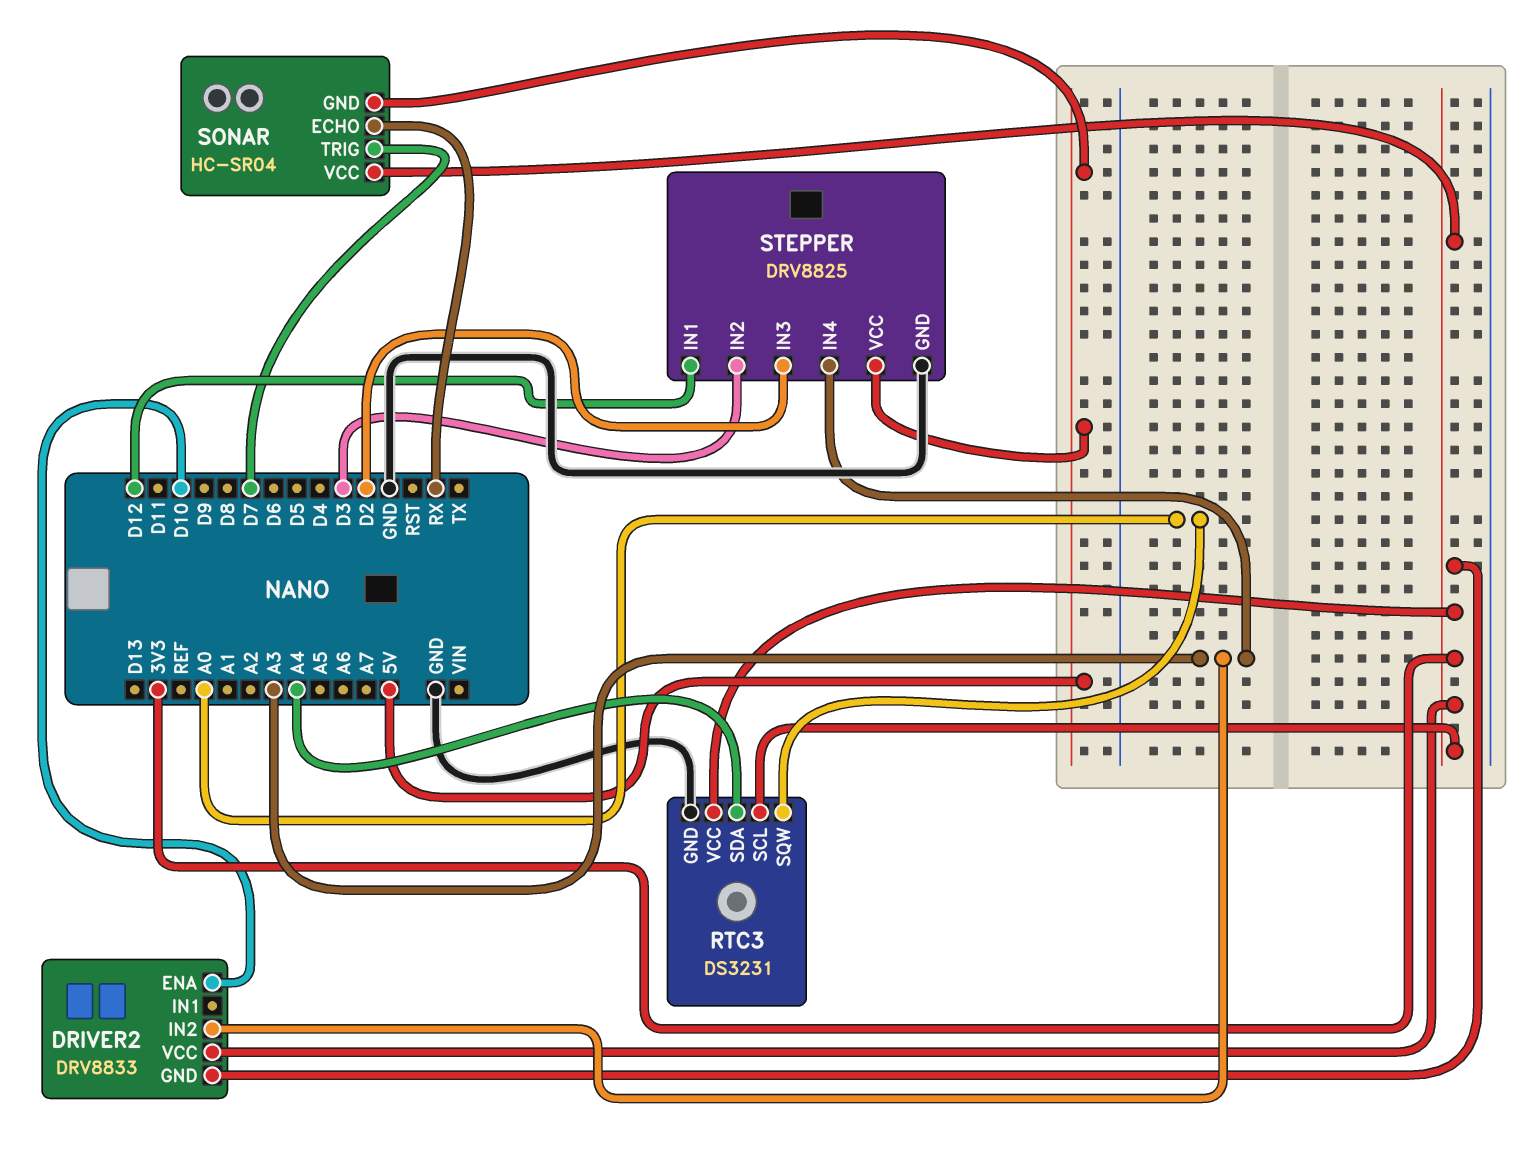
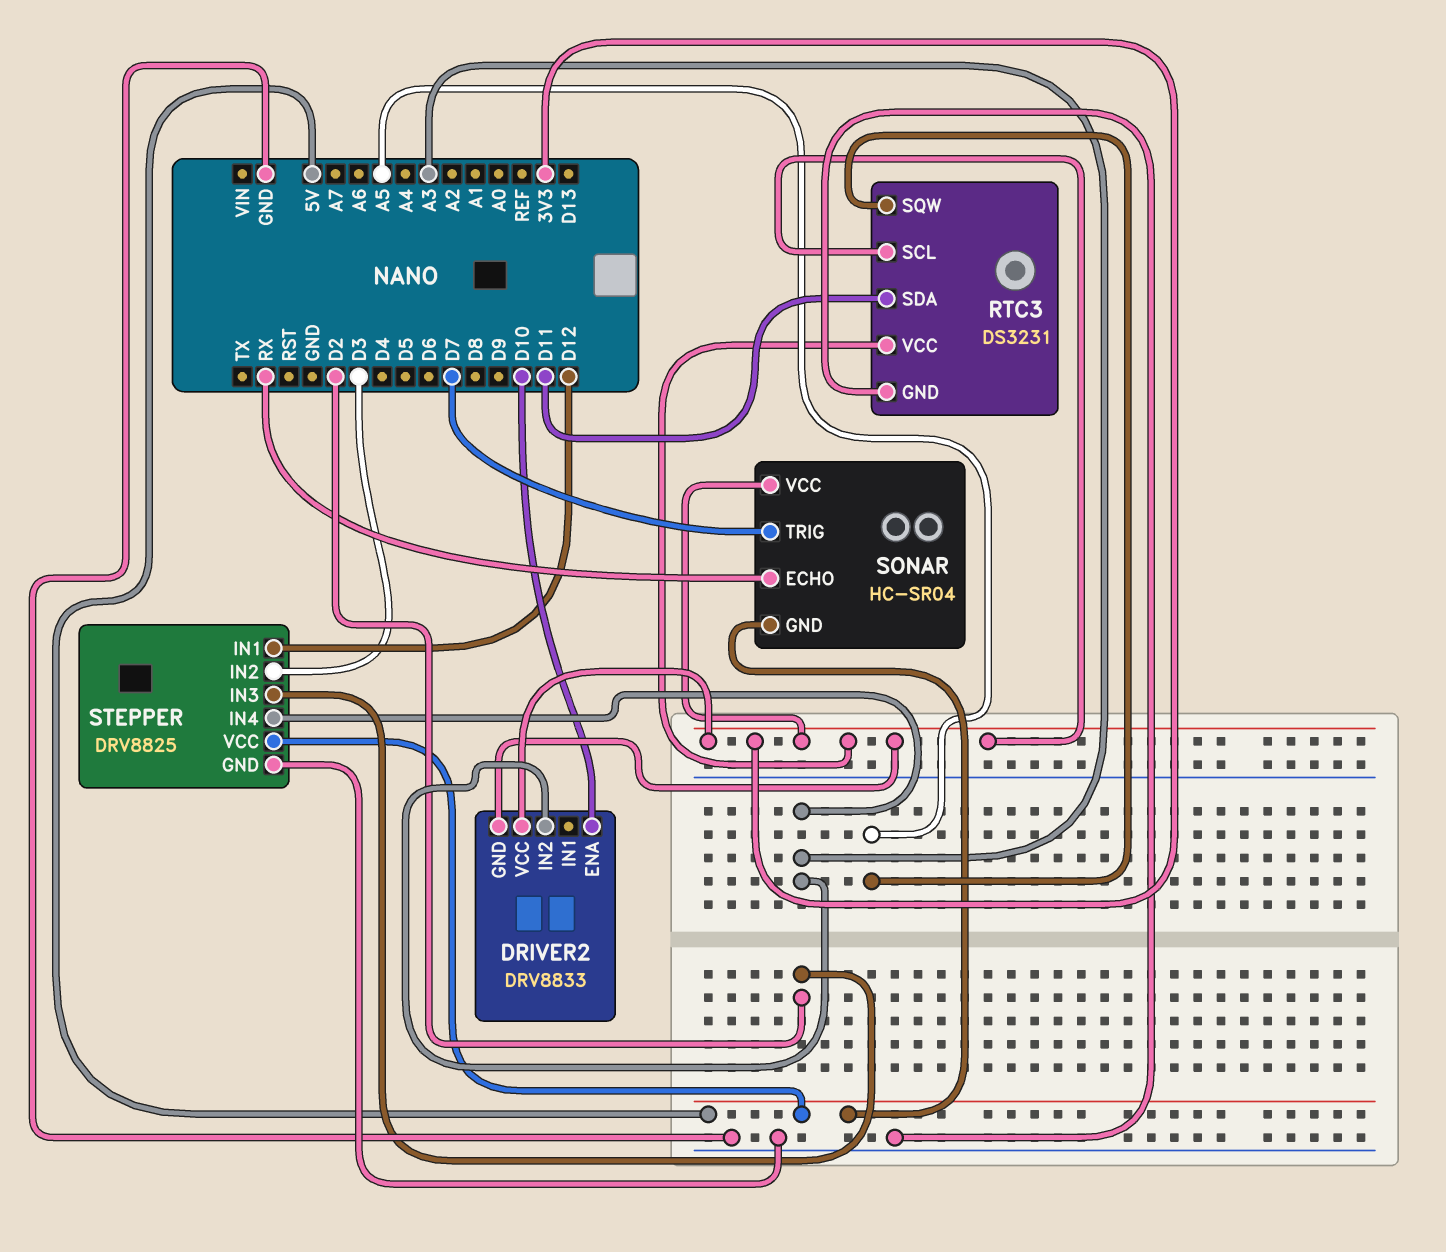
RTC3 pin SDA: A4 -> D11
RTC3 pin SQW: A0 -> A5

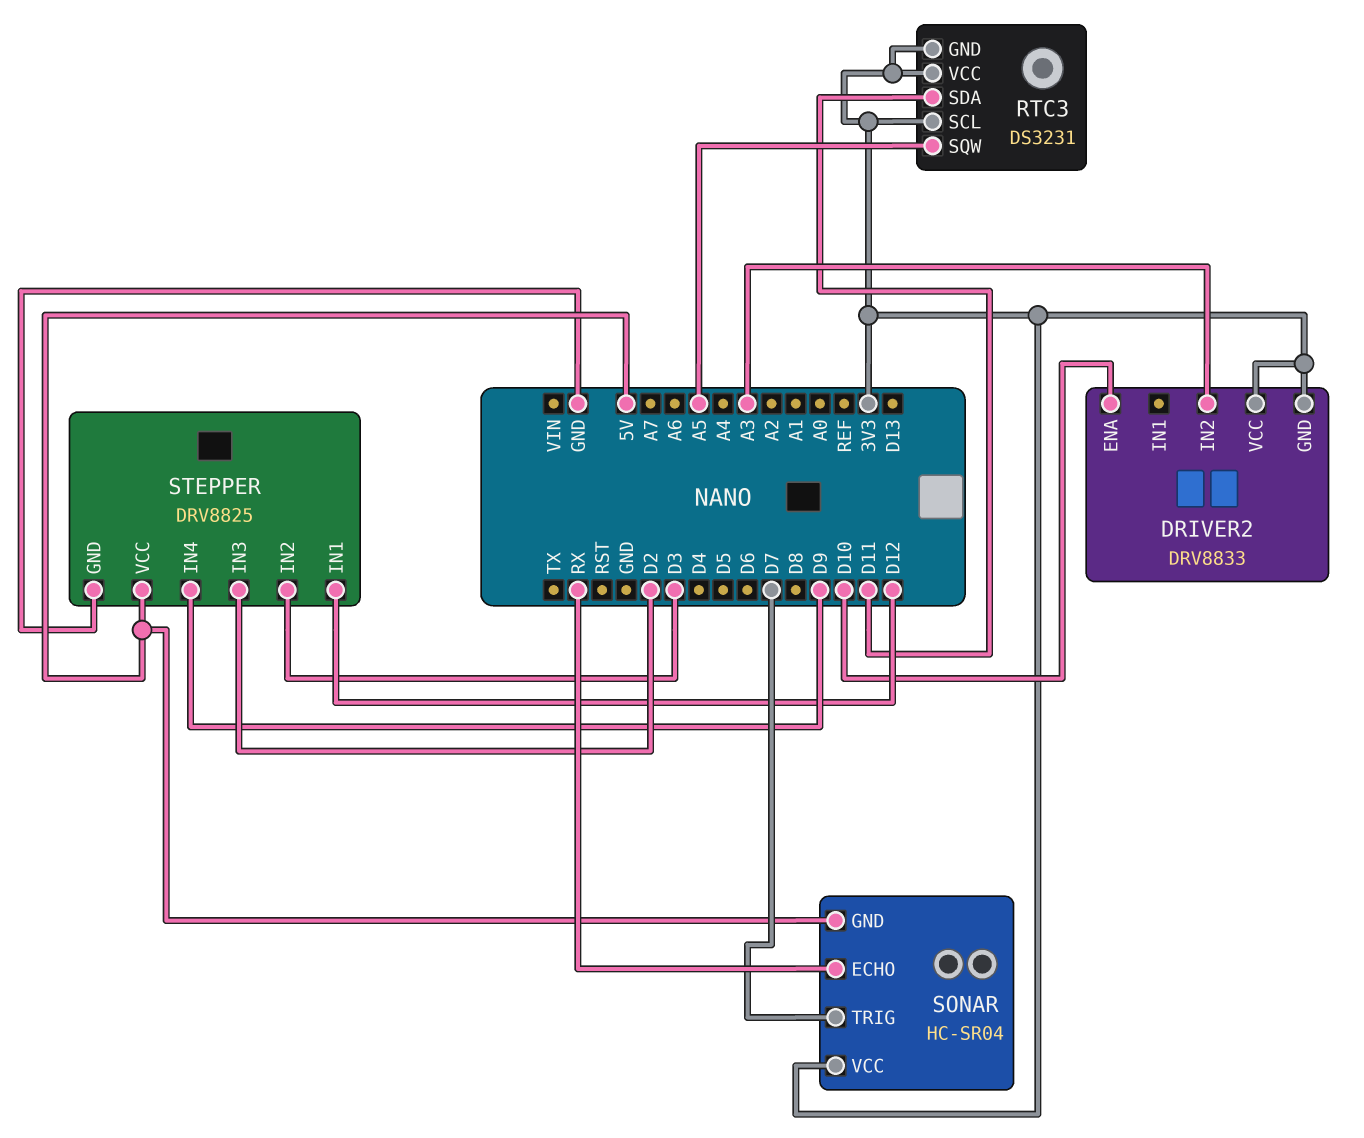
RTC3 pin GND: GND -> 3V3
STEPPER pin IN4: A3 -> D9

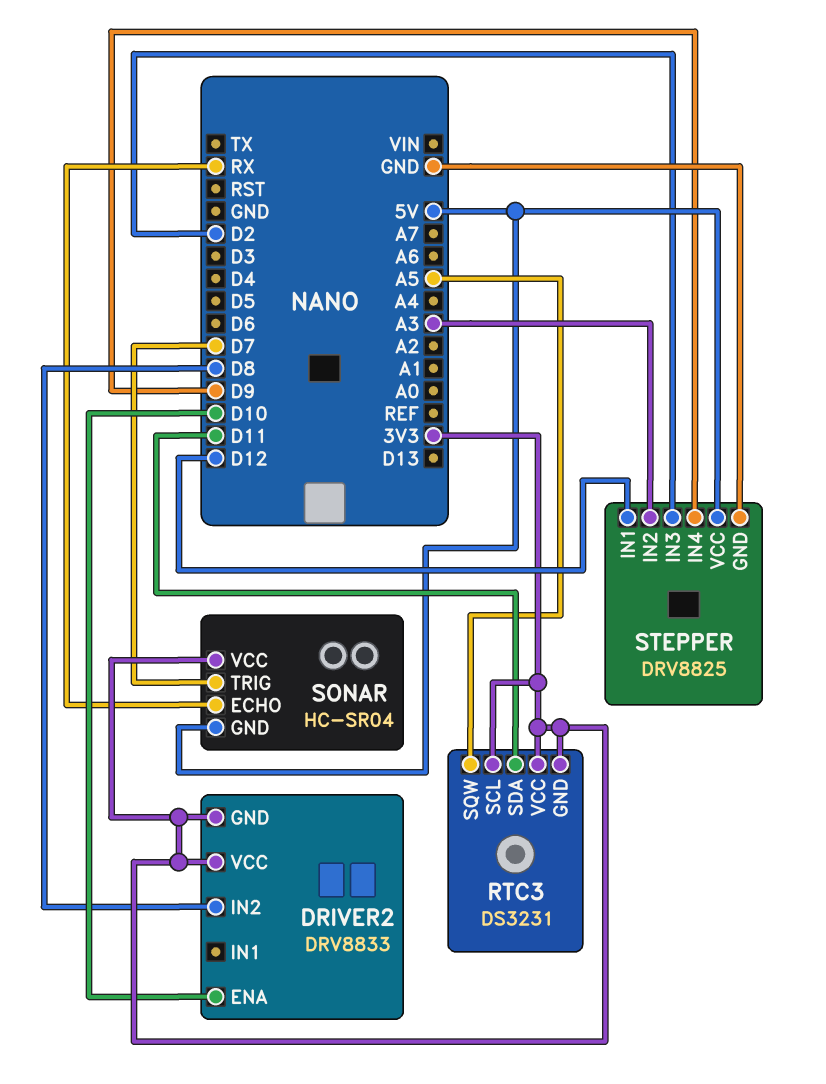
DRIVER2 pin IN2: A3 -> D8
STEPPER pin IN2: D3 -> A3

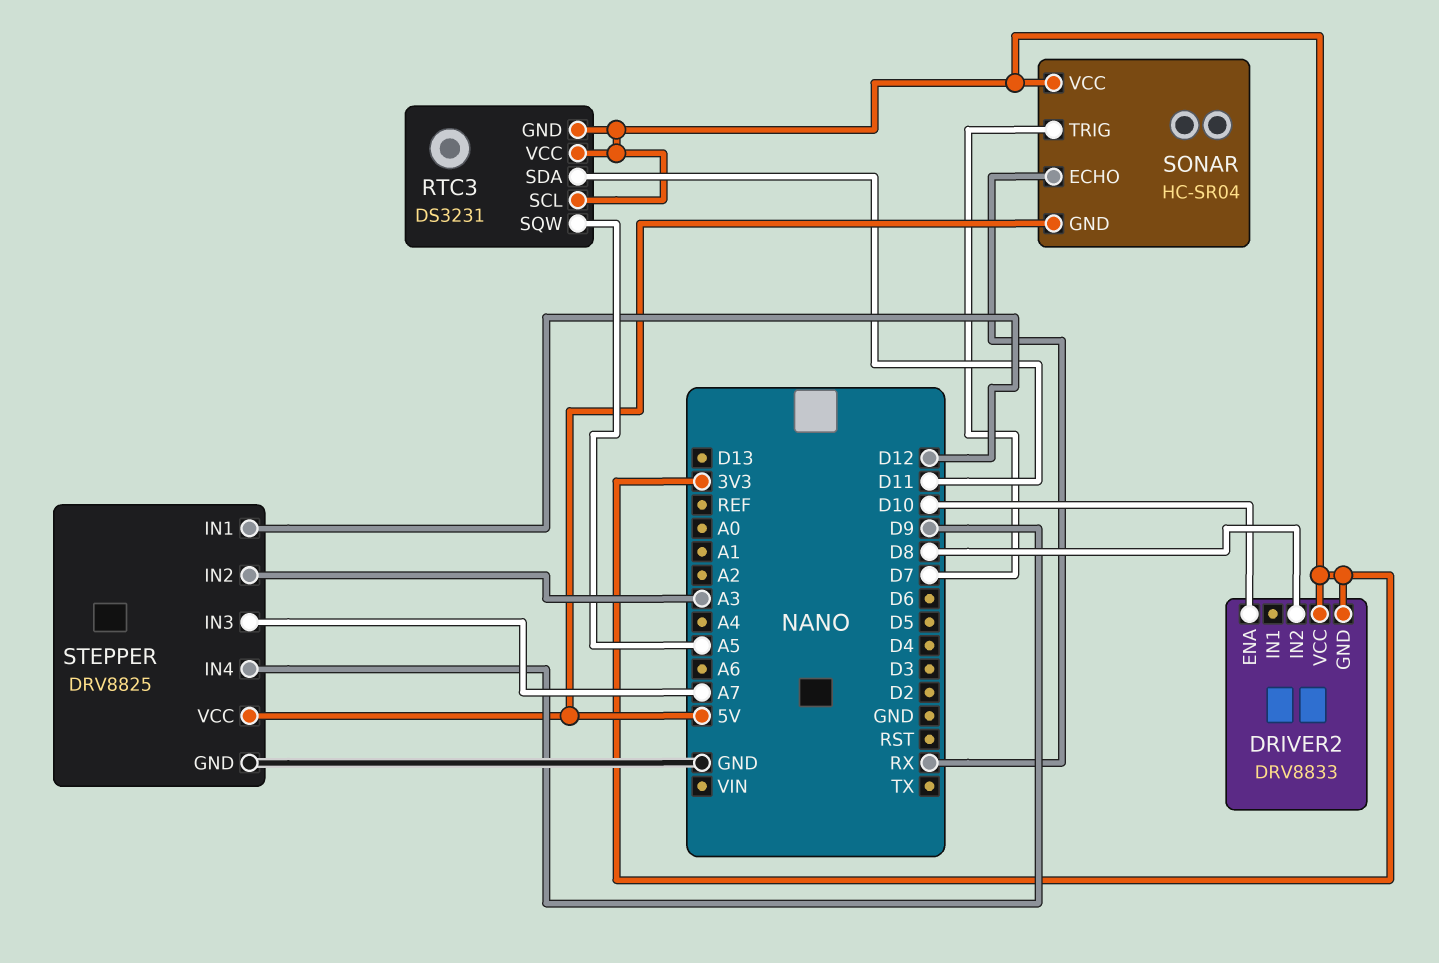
STEPPER pin IN3: D2 -> A7

